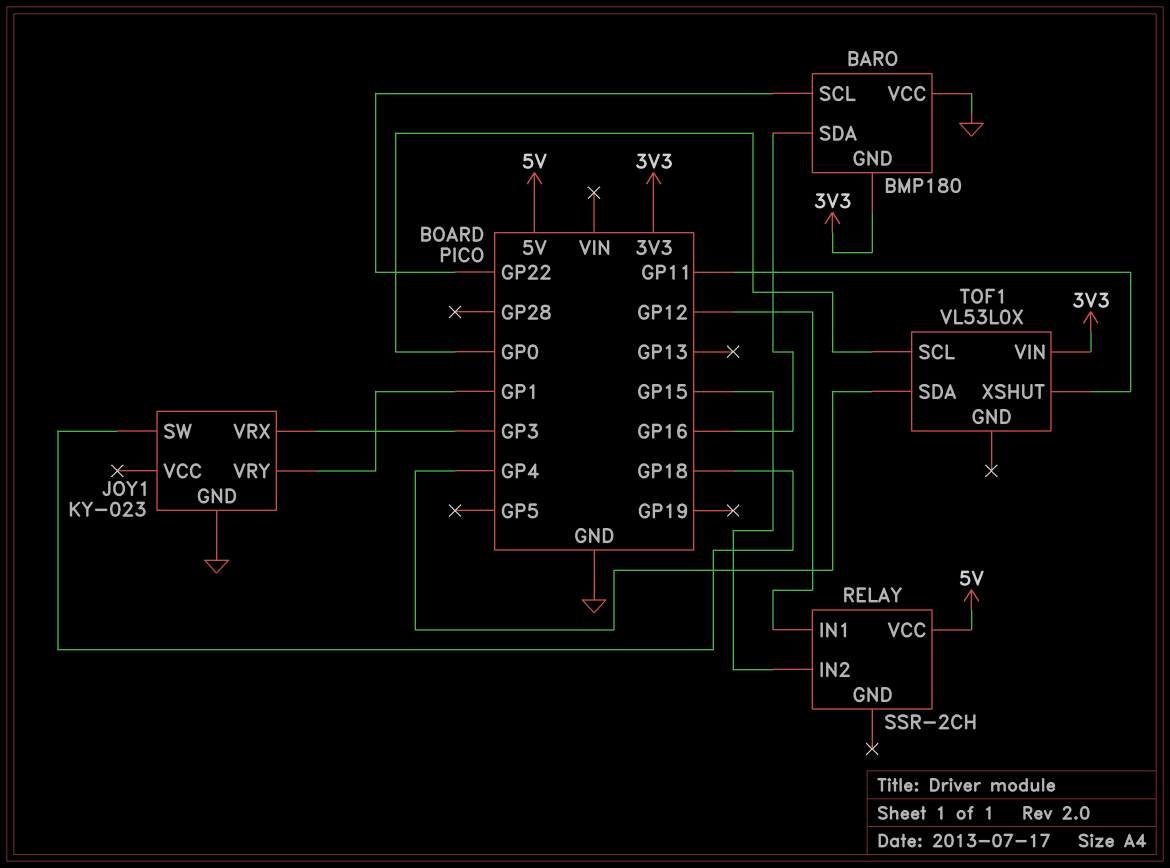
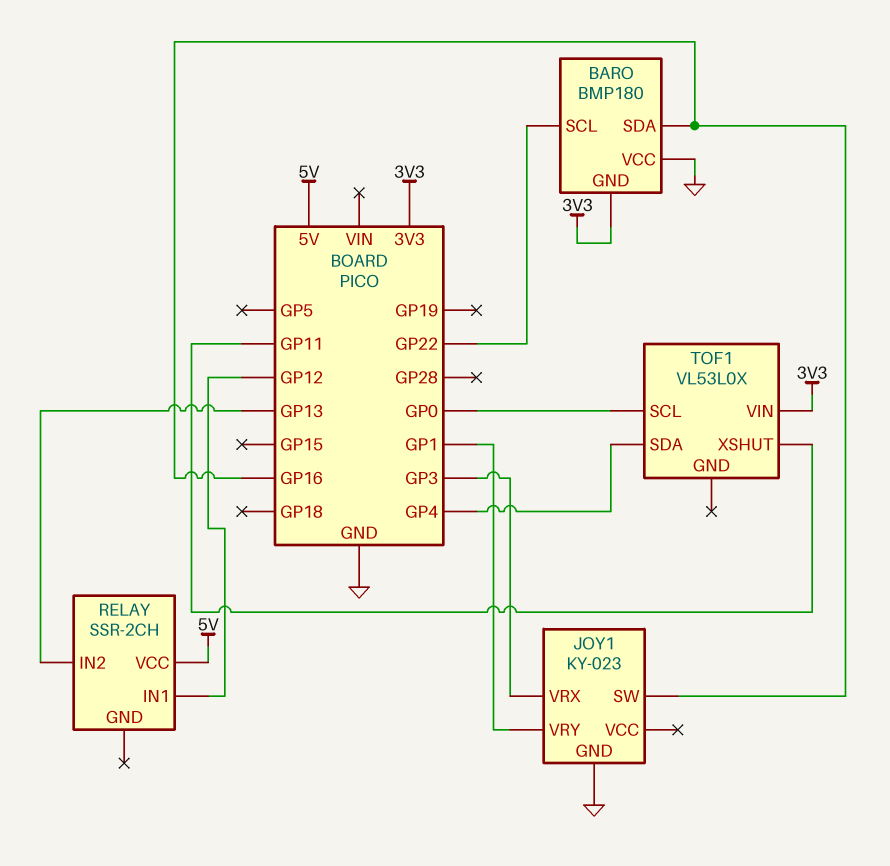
JOY1 pin SW: GP18 -> GP16
RELAY pin IN2: GP15 -> GP13

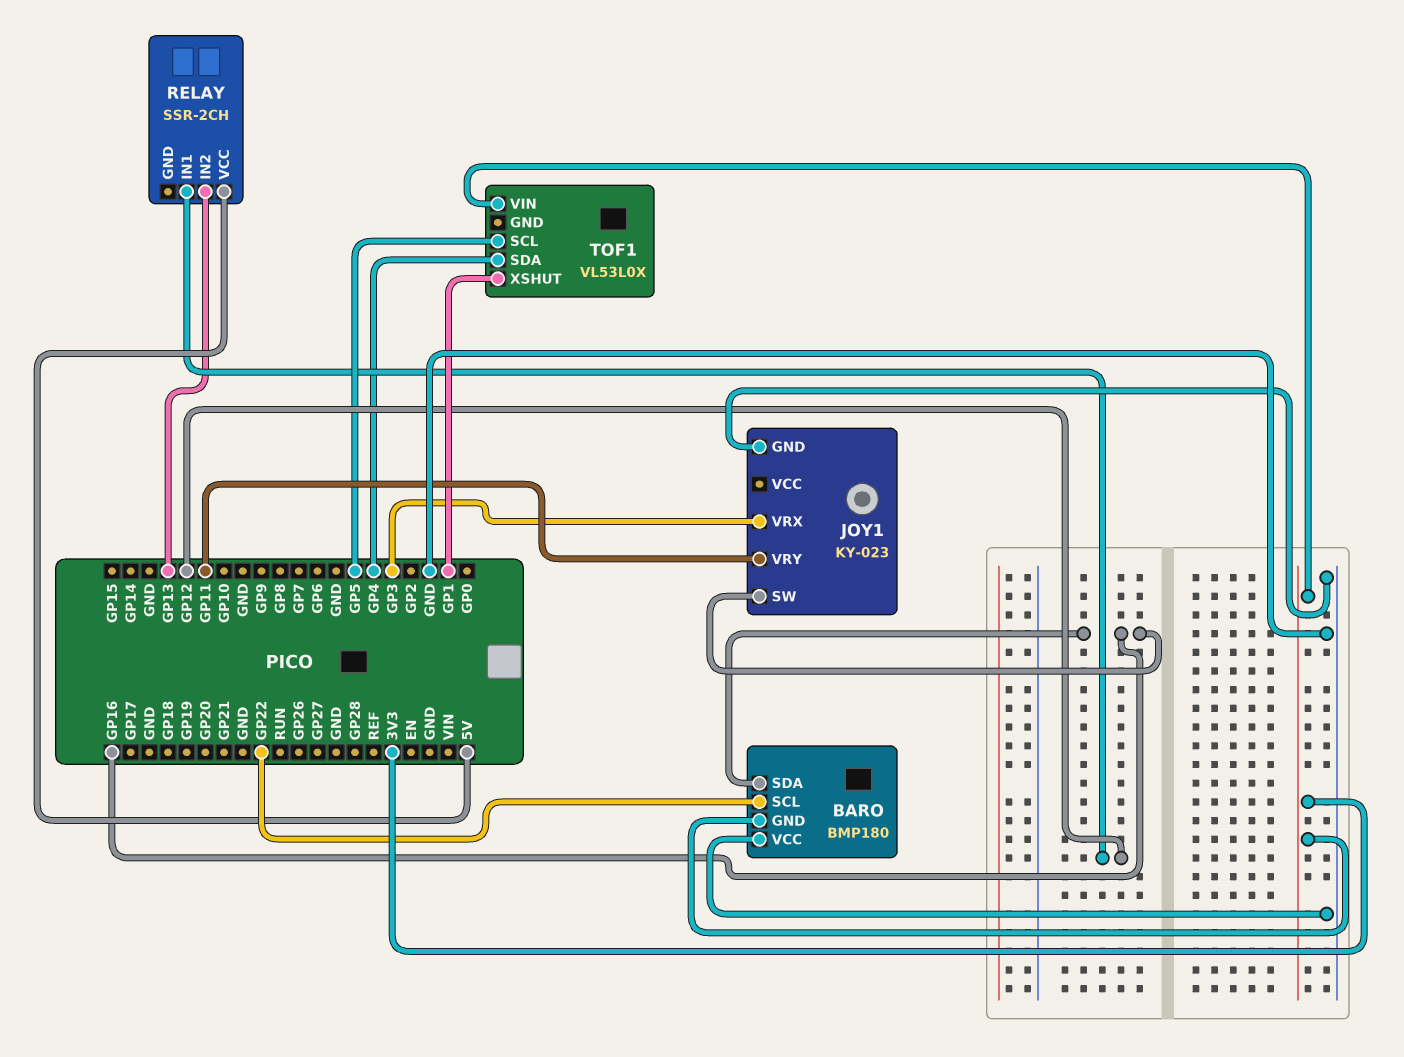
JOY1 pin VRY: GP1 -> GP11
TOF1 pin SCL: GP0 -> GP5
TOF1 pin XSHUT: GP11 -> GP1

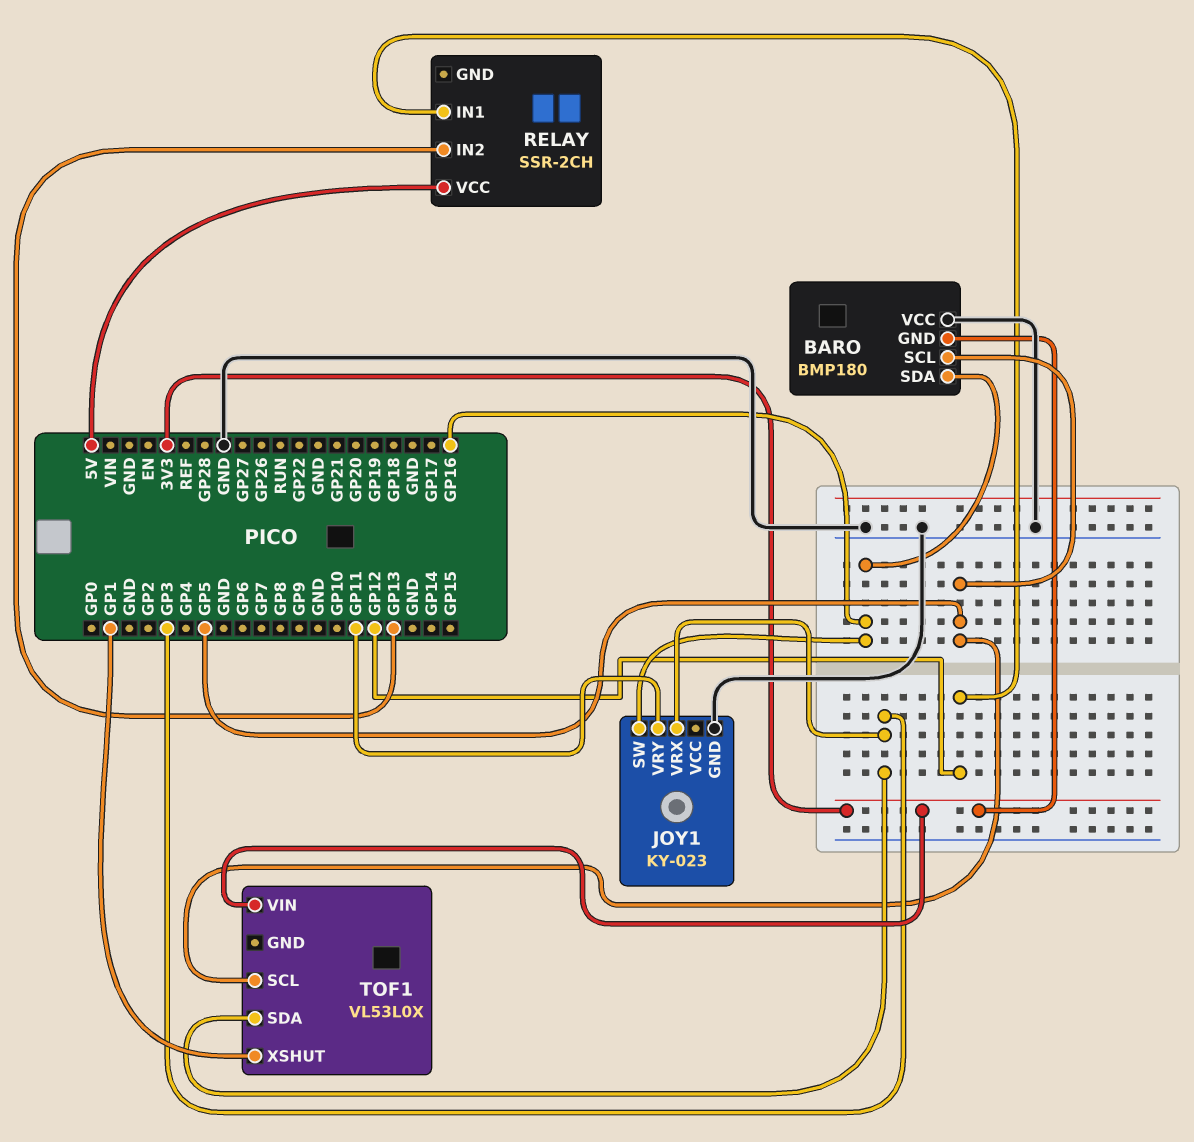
BARO pin SCL: GP22 -> GP5
TOF1 pin SDA: GP4 -> GP3

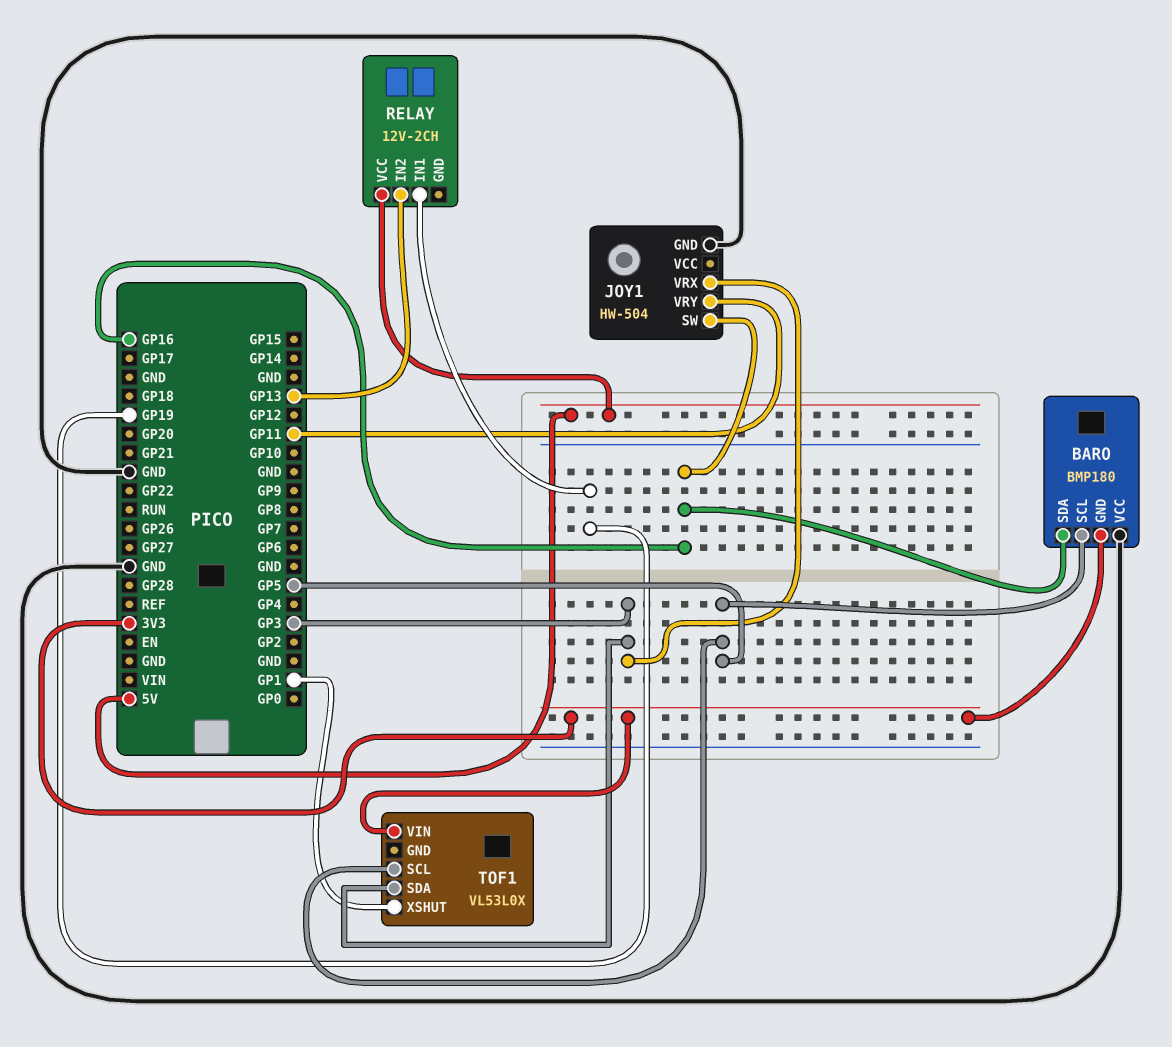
JOY1: KY-023 -> HW-504
RELAY: SSR-2CH -> 12V-2CH
RELAY pin IN1: GP12 -> GP19

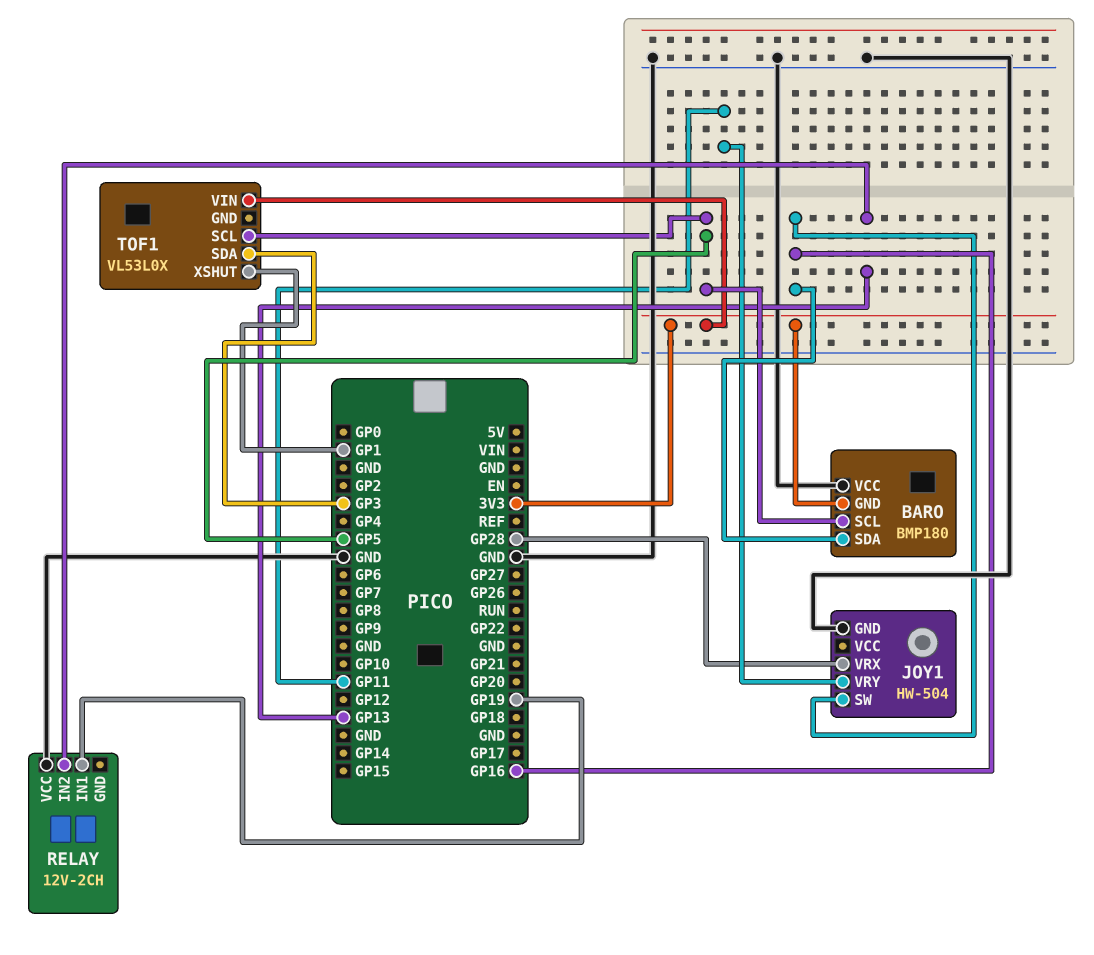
JOY1 pin VRX: GP3 -> GP28
RELAY pin VCC: 5V -> GND

